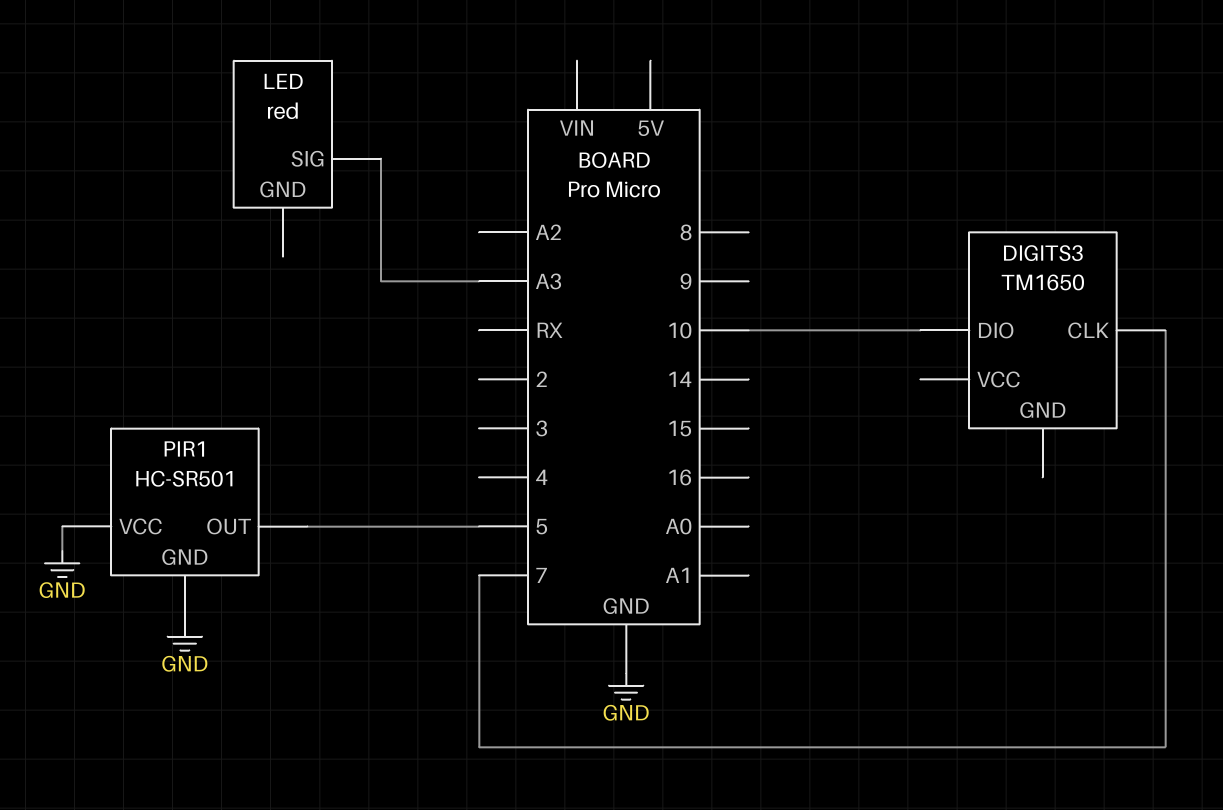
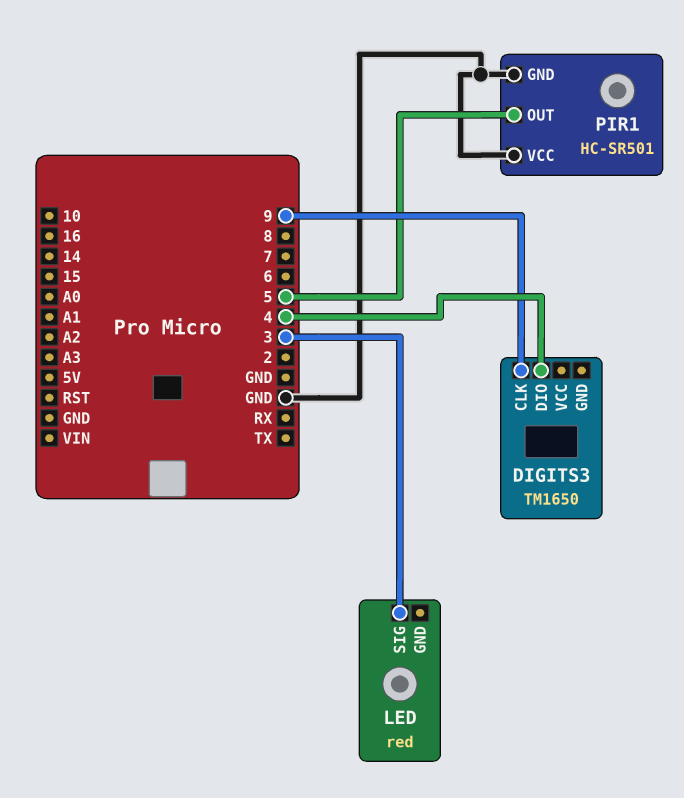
DIGITS3 pin CLK: 7 -> 9
DIGITS3 pin DIO: 10 -> 4
LED pin SIG: A3 -> 3

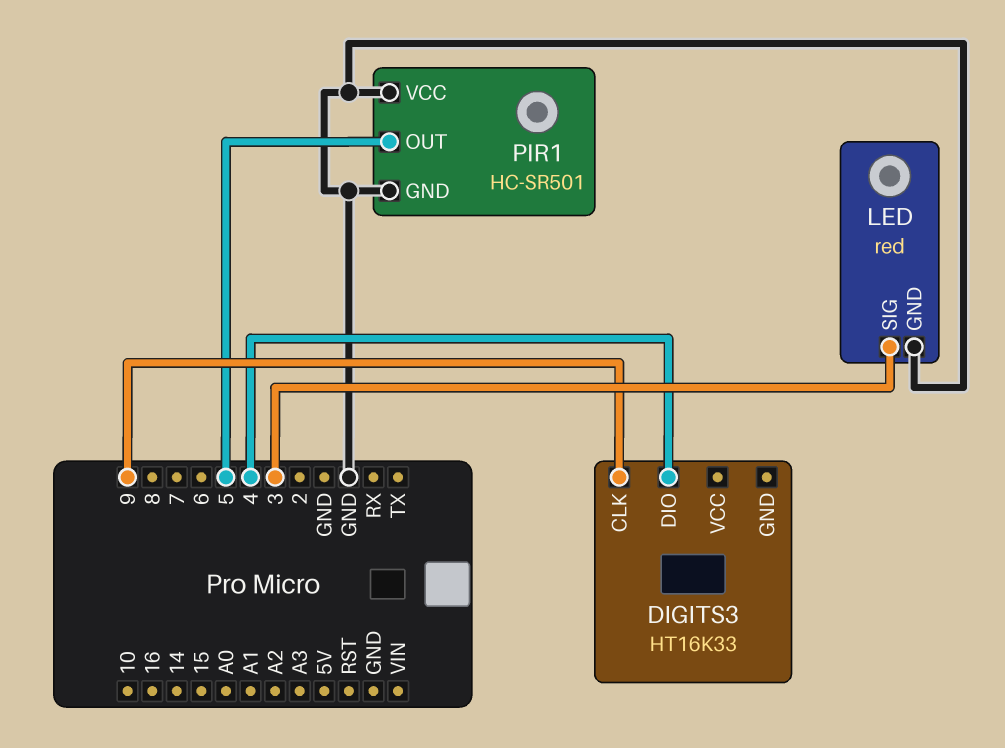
DIGITS3: TM1650 -> HT16K33
LED pin GND: none -> GND

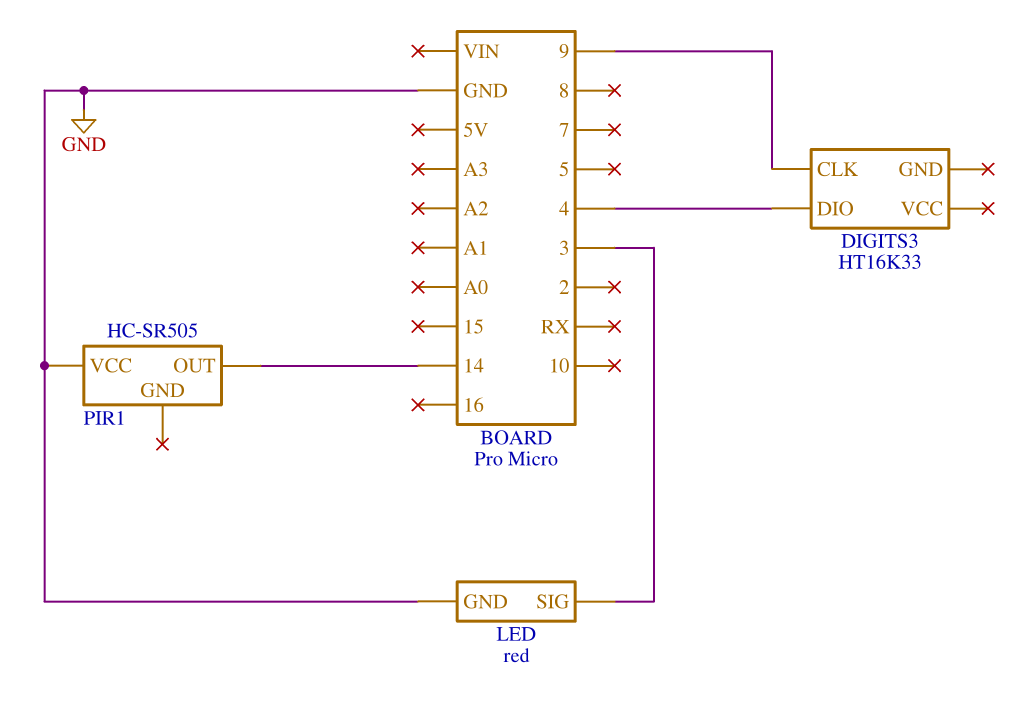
PIR1: HC-SR501 -> HC-SR505
PIR1 pin GND: GND -> none
PIR1 pin OUT: 5 -> 14

